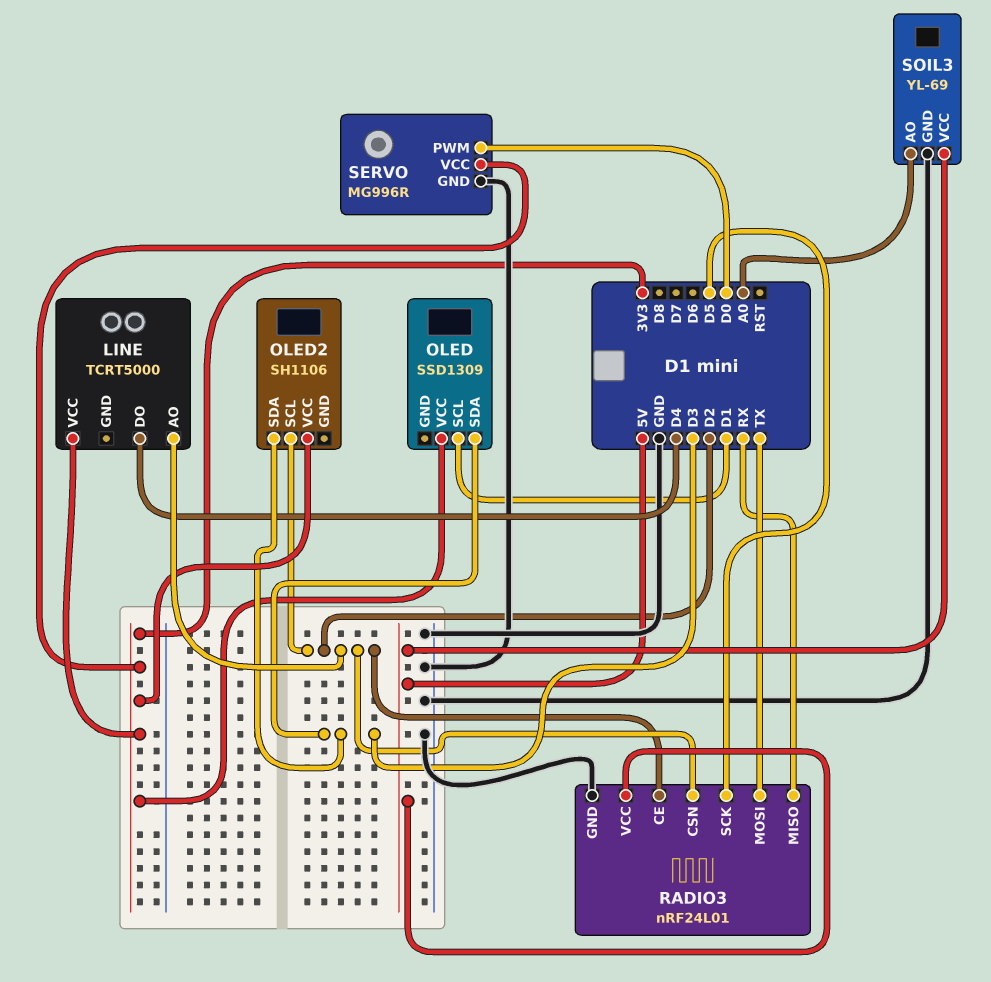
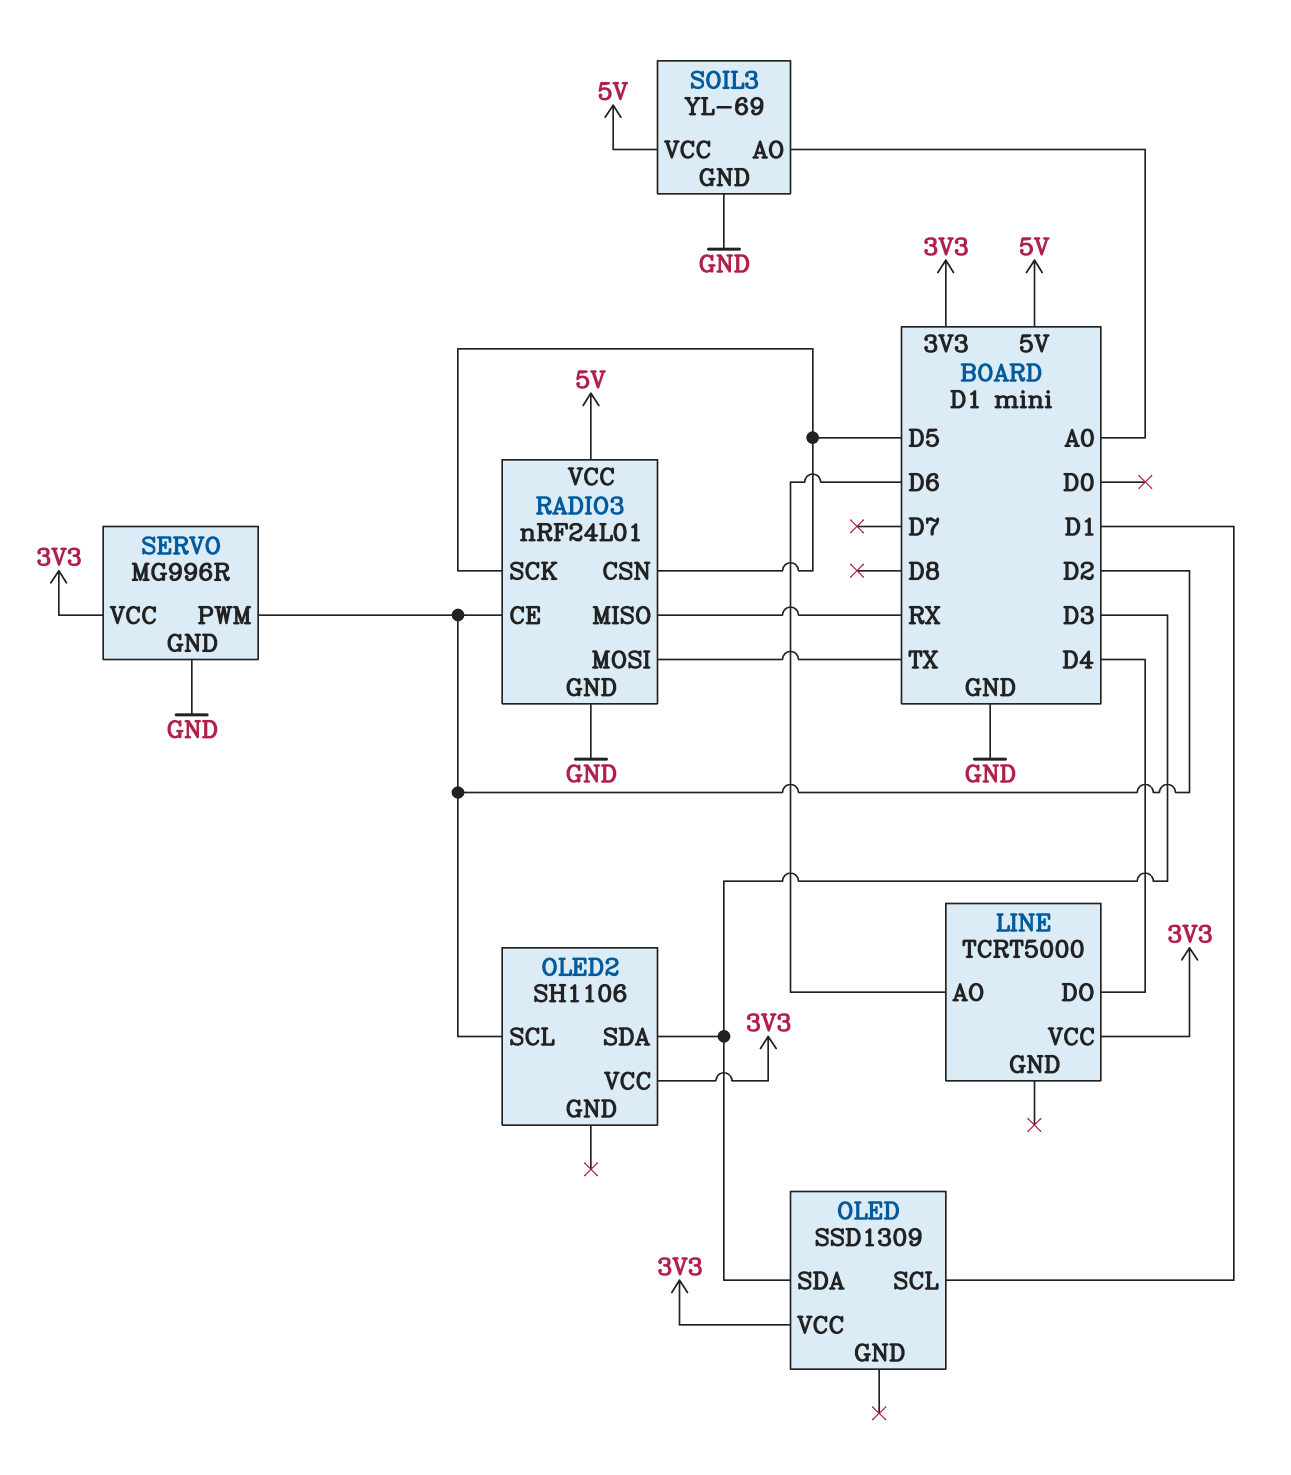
LINE pin AO: D2 -> D6
RADIO3 pin CSN: D2 -> D5
SERVO pin PWM: D0 -> D2

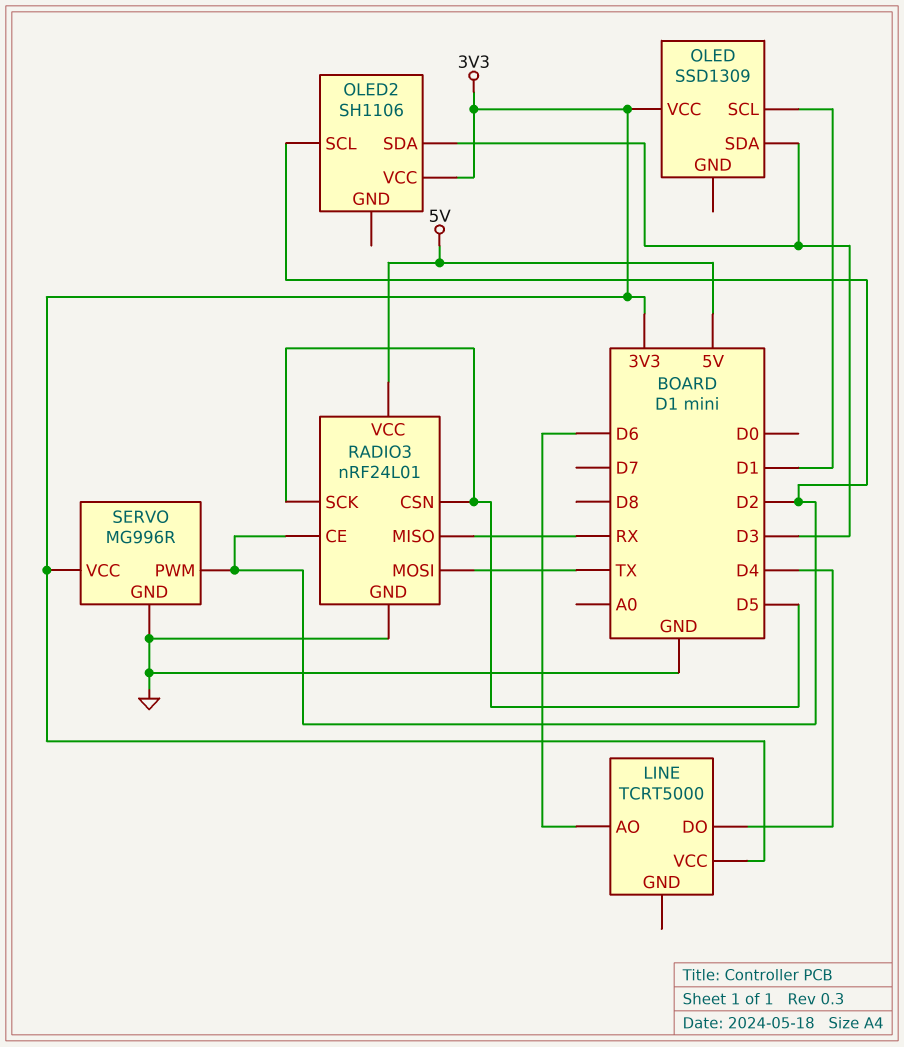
SOIL3: YL-69 -> none
SOIL3 pin AO: A0 -> none
SOIL3 pin GND: GND -> none
SOIL3 pin VCC: 5V -> none

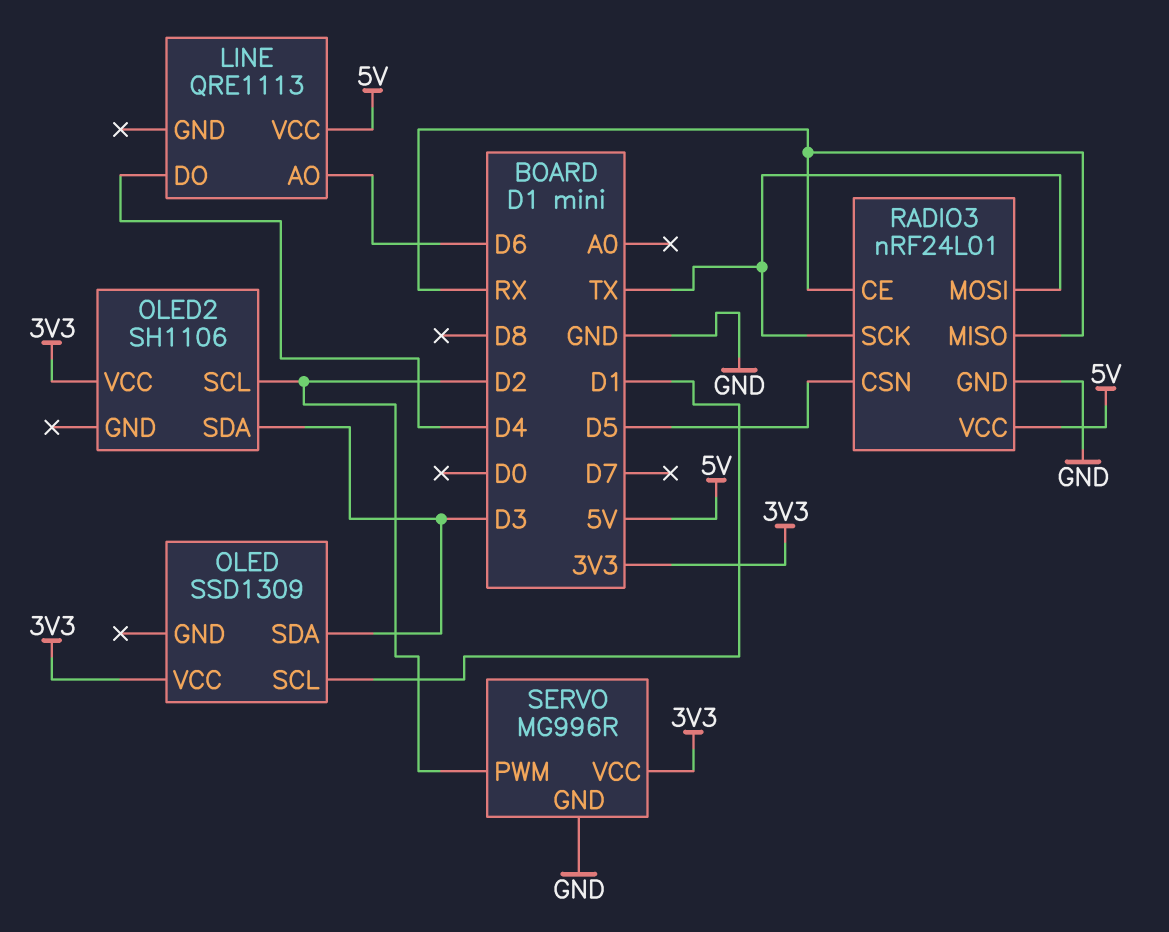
LINE: TCRT5000 -> QRE1113
LINE pin VCC: 3V3 -> 5V
RADIO3 pin CE: D2 -> RX
RADIO3 pin SCK: D5 -> TX

